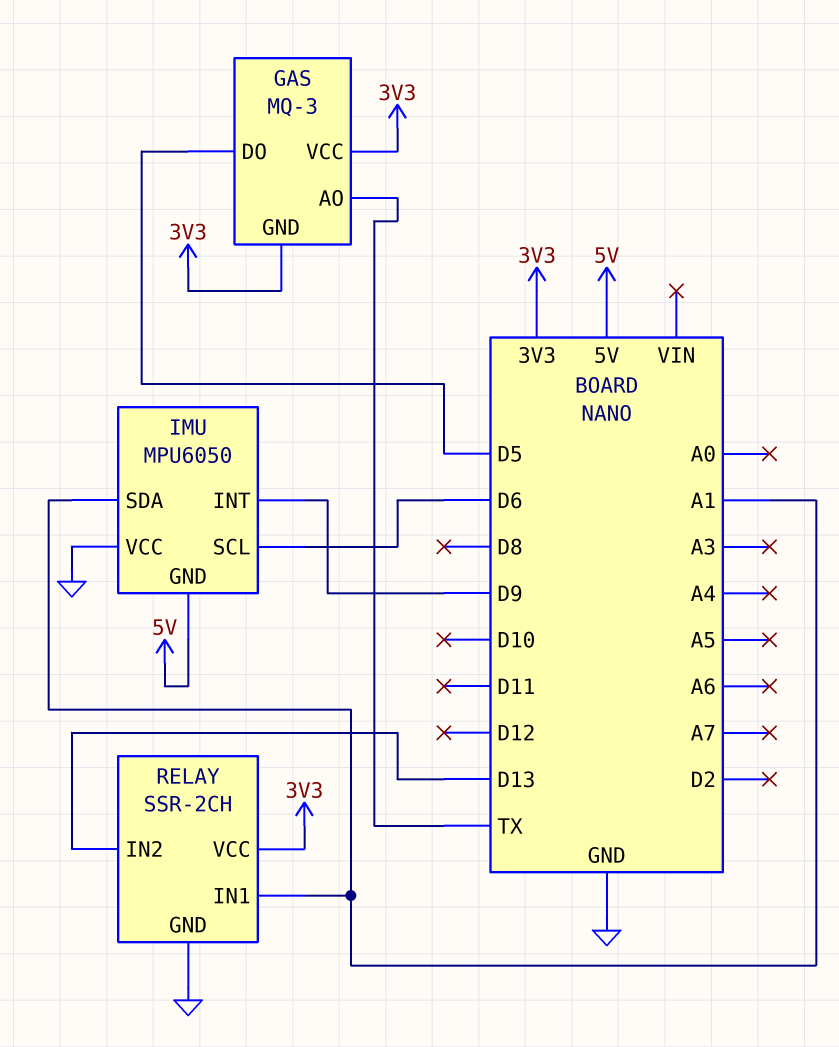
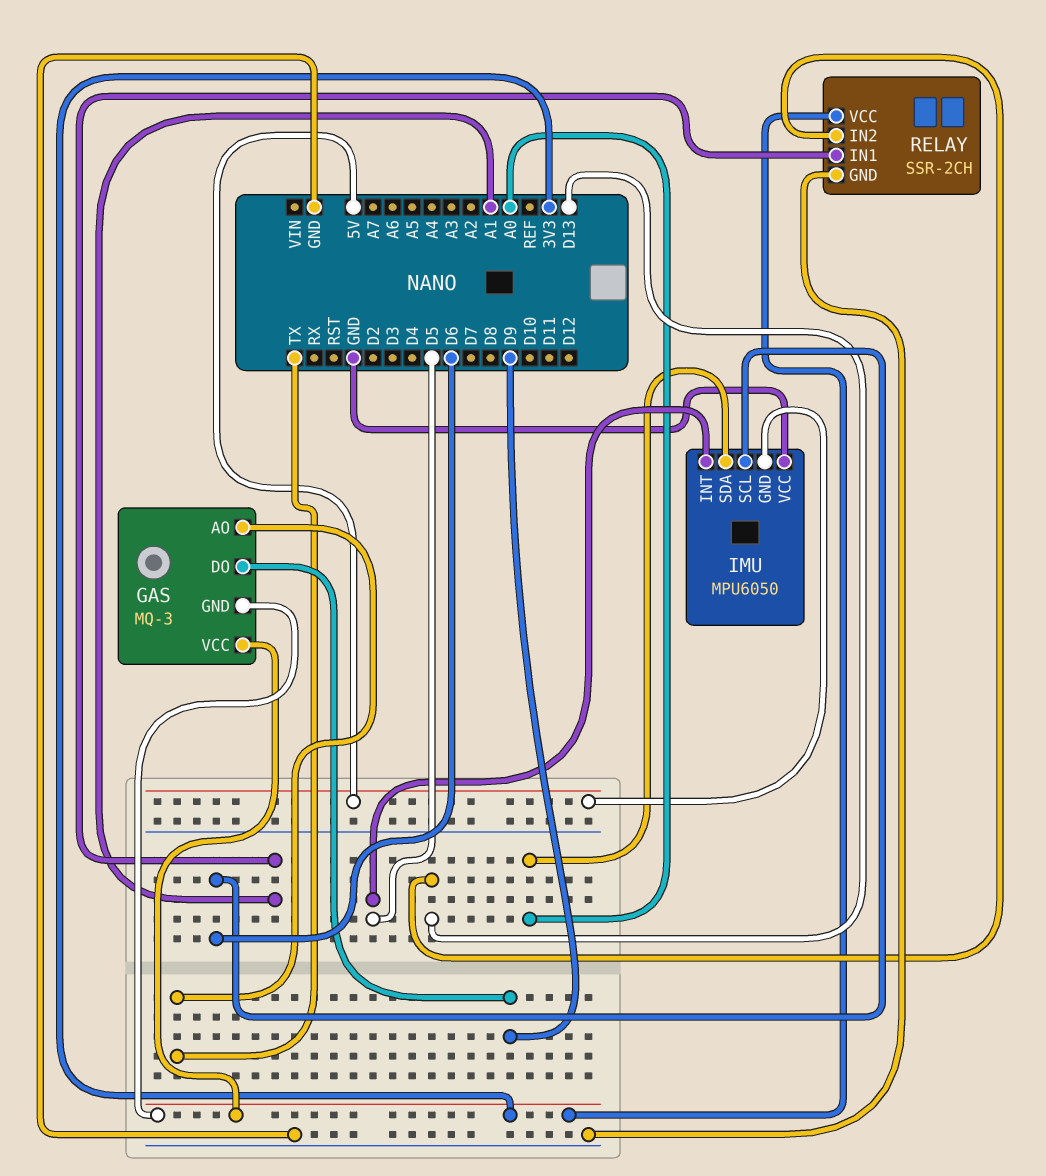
GAS pin DO: D5 -> D9
IMU pin INT: D9 -> D5
IMU pin SDA: A1 -> A0

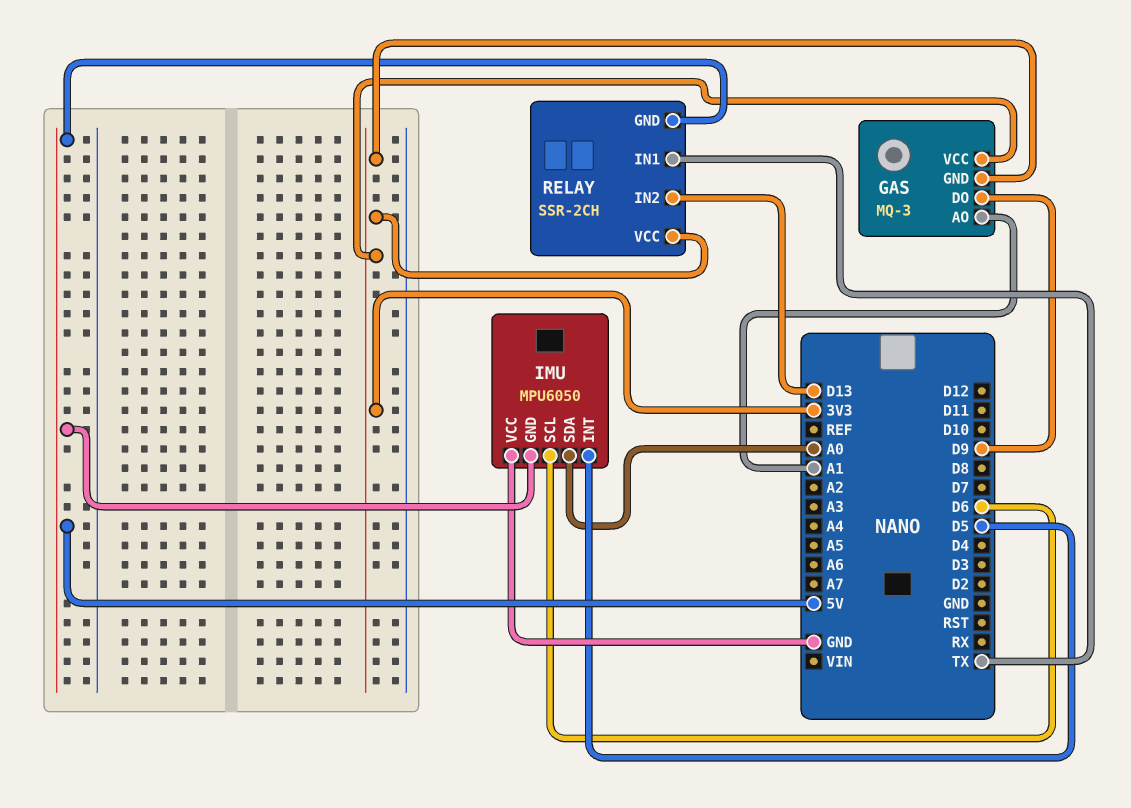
GAS pin AO: TX -> A1
RELAY pin GND: GND -> 5V
RELAY pin IN1: A1 -> TX

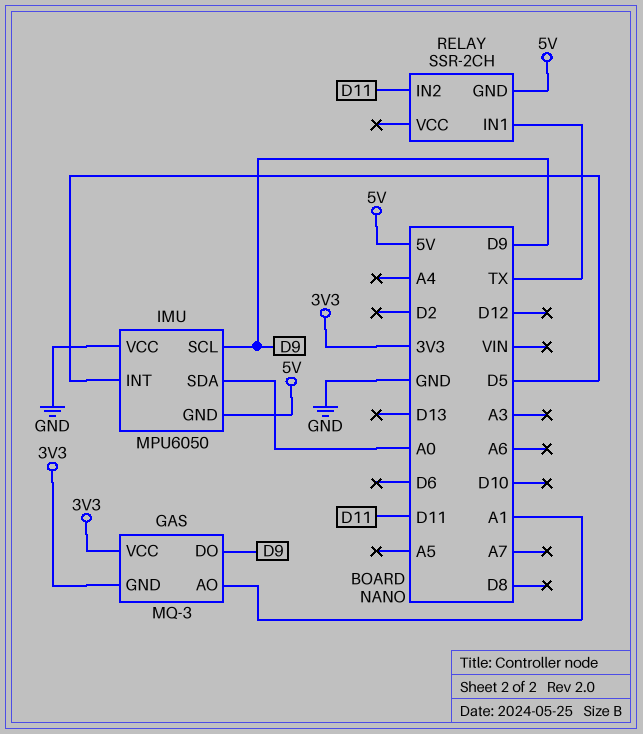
IMU pin SCL: D6 -> D9
RELAY pin IN2: D13 -> D11
RELAY pin VCC: 3V3 -> none

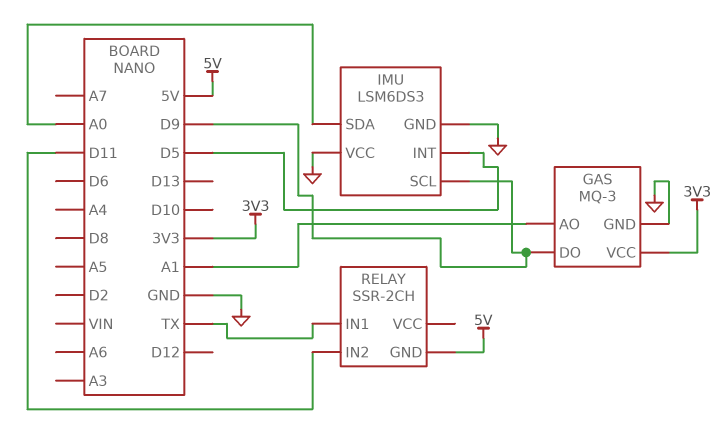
GAS pin GND: 3V3 -> GND
IMU: MPU6050 -> LSM6DS3
IMU pin GND: 5V -> GND

